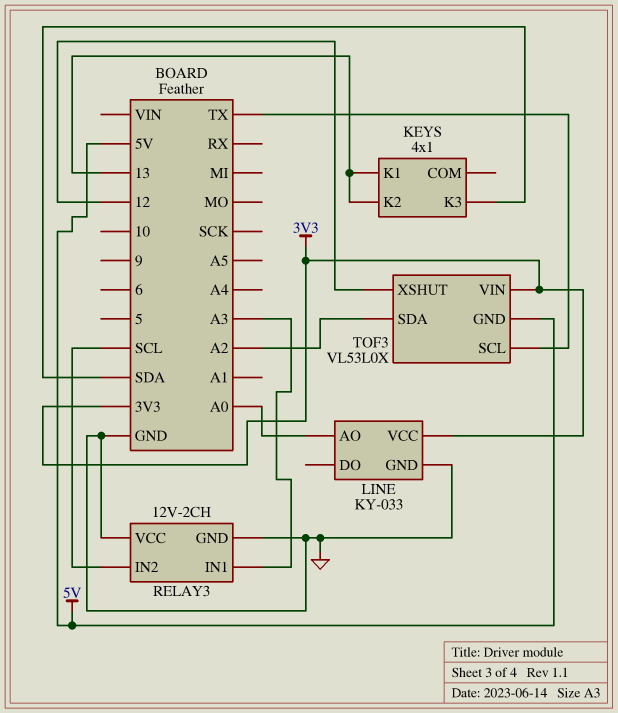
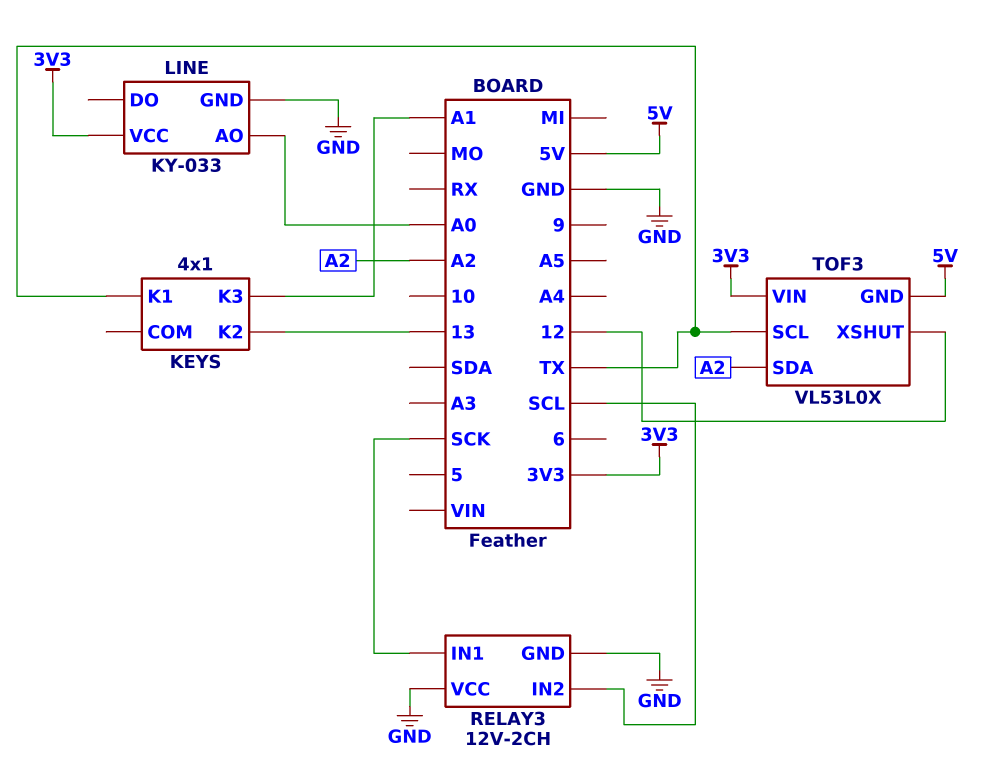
KEYS pin K1: 13 -> TX
KEYS pin K3: SDA -> A1
RELAY3 pin IN1: A3 -> SCK

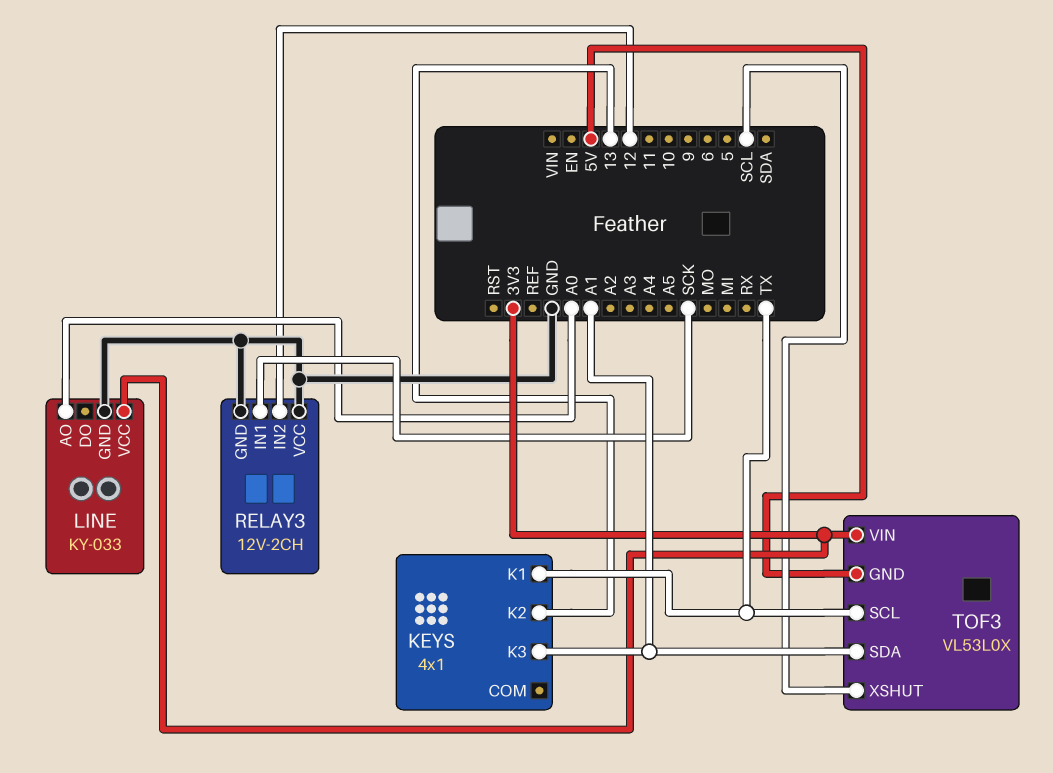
RELAY3 pin IN2: SCL -> 12
TOF3 pin SDA: A2 -> A1
TOF3 pin XSHUT: 12 -> SCL

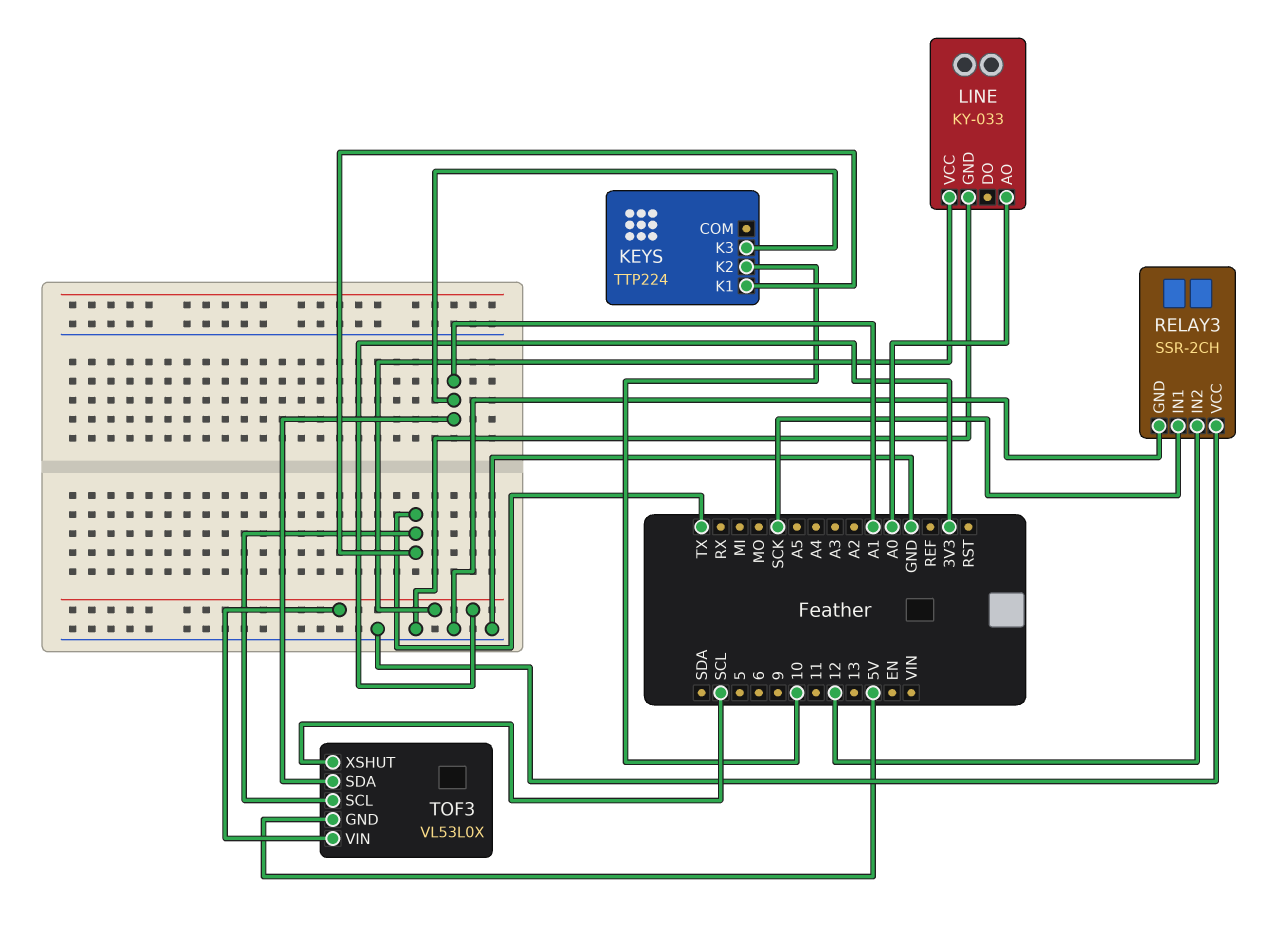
KEYS: 4x1 -> TTP224
KEYS pin K2: 13 -> 10
RELAY3: 12V-2CH -> SSR-2CH

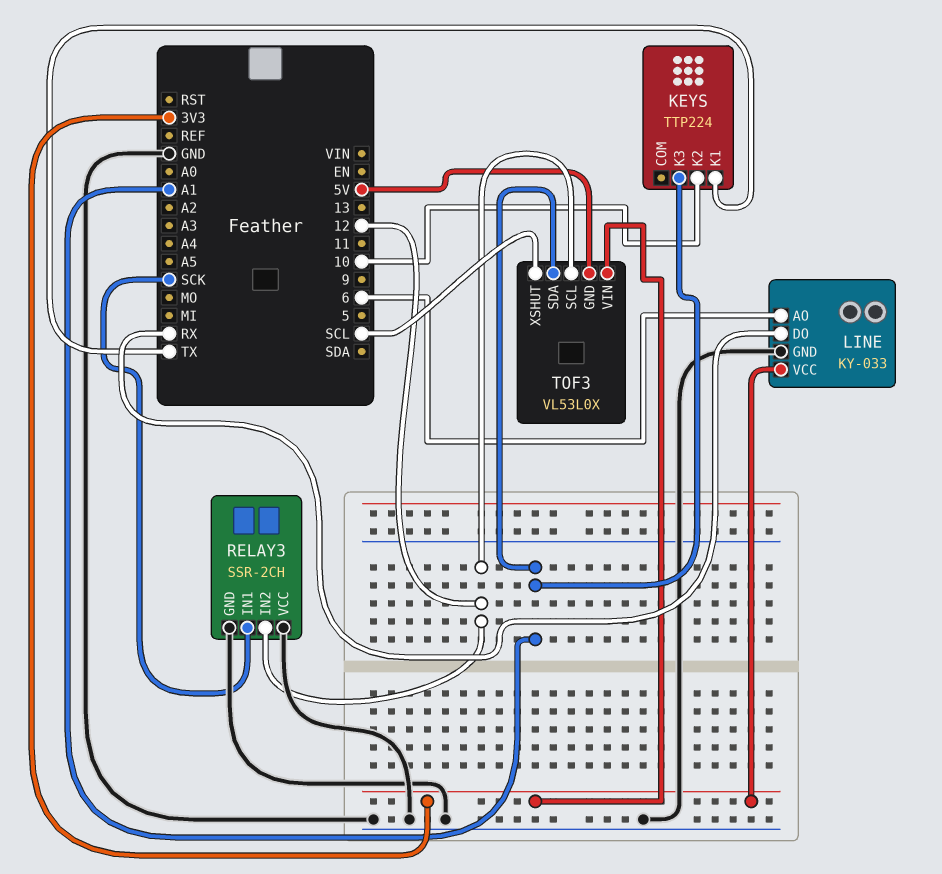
LINE pin AO: A0 -> 6
LINE pin DO: none -> RX
TOF3 pin SCL: TX -> 12

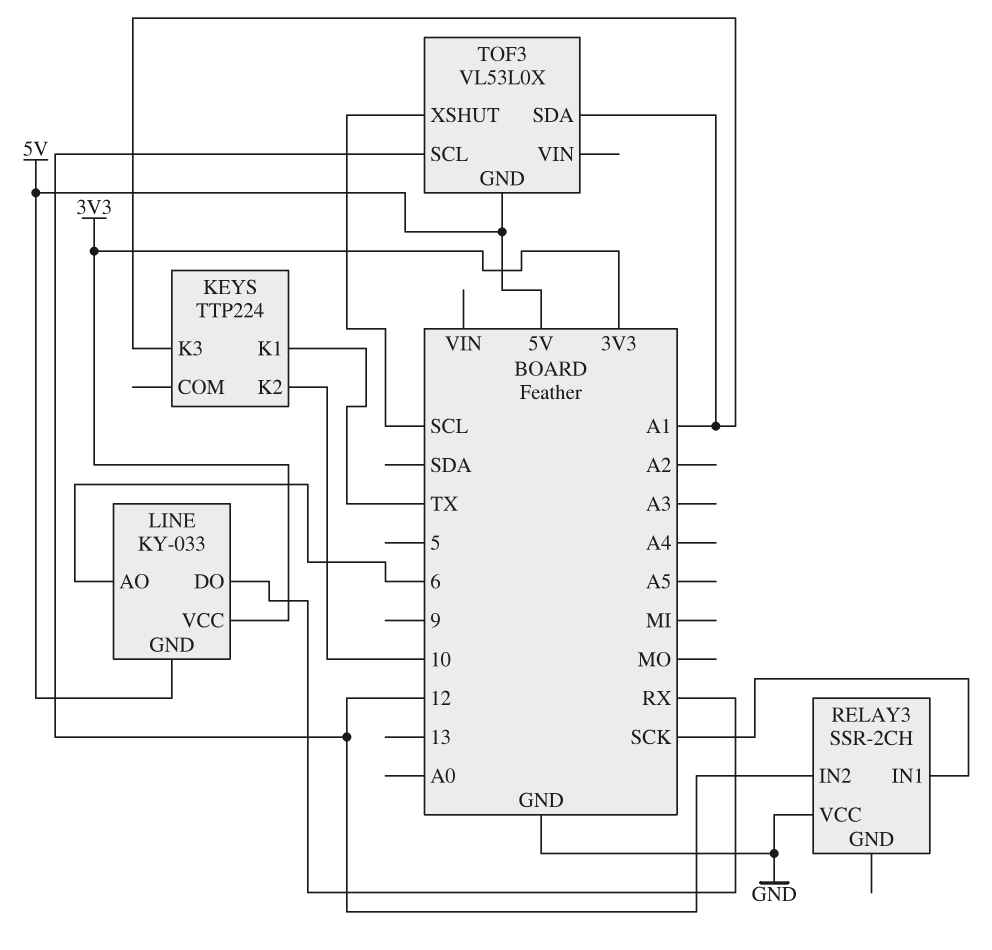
LINE pin GND: GND -> 5V
RELAY3 pin GND: GND -> none
TOF3 pin VIN: 3V3 -> none

